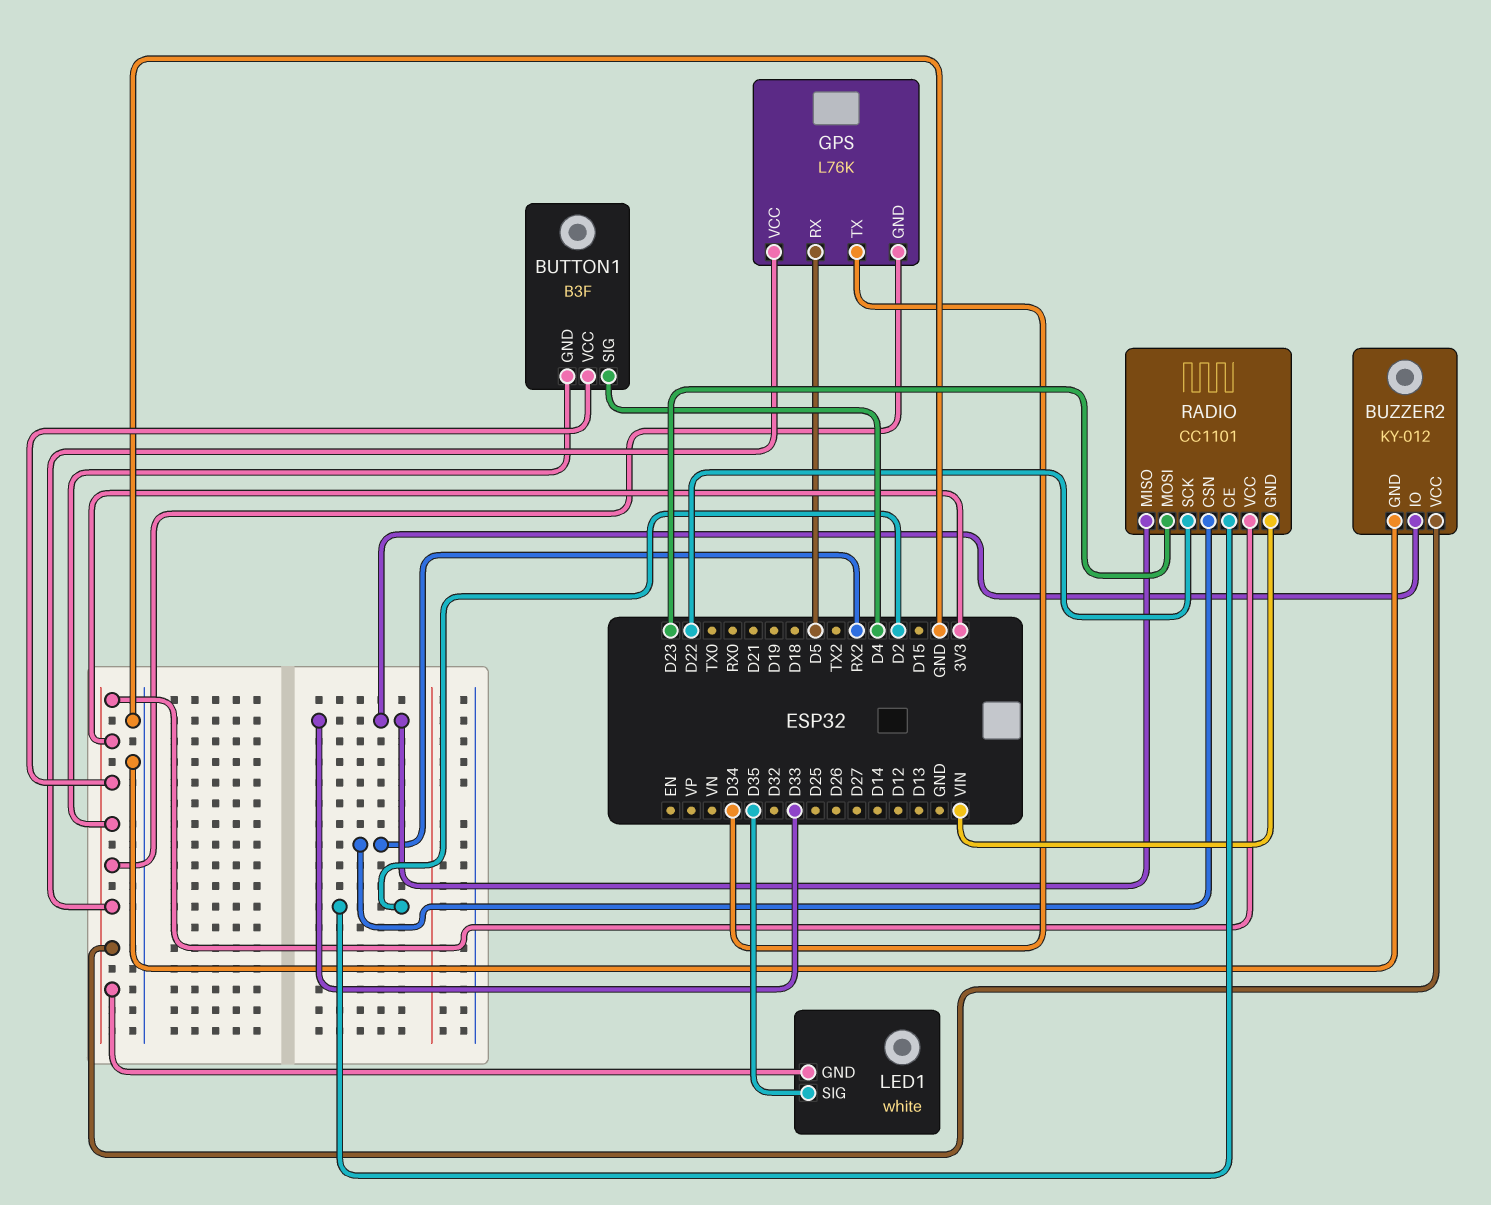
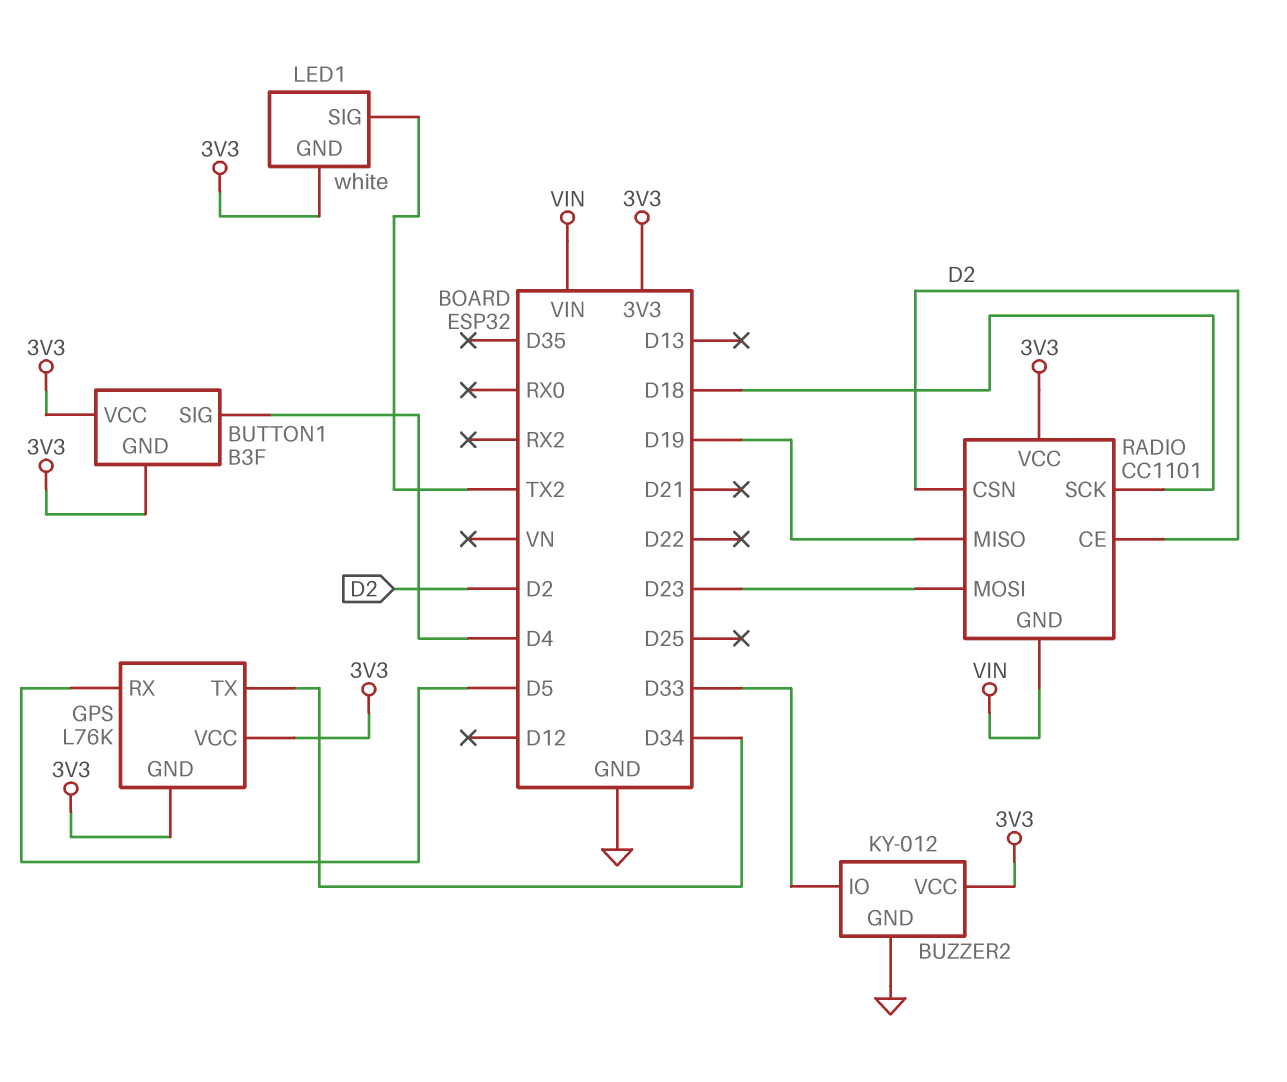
LED1 pin SIG: D35 -> TX2
RADIO pin CSN: RX2 -> D2
RADIO pin MISO: D33 -> D19
RADIO pin SCK: D22 -> D18

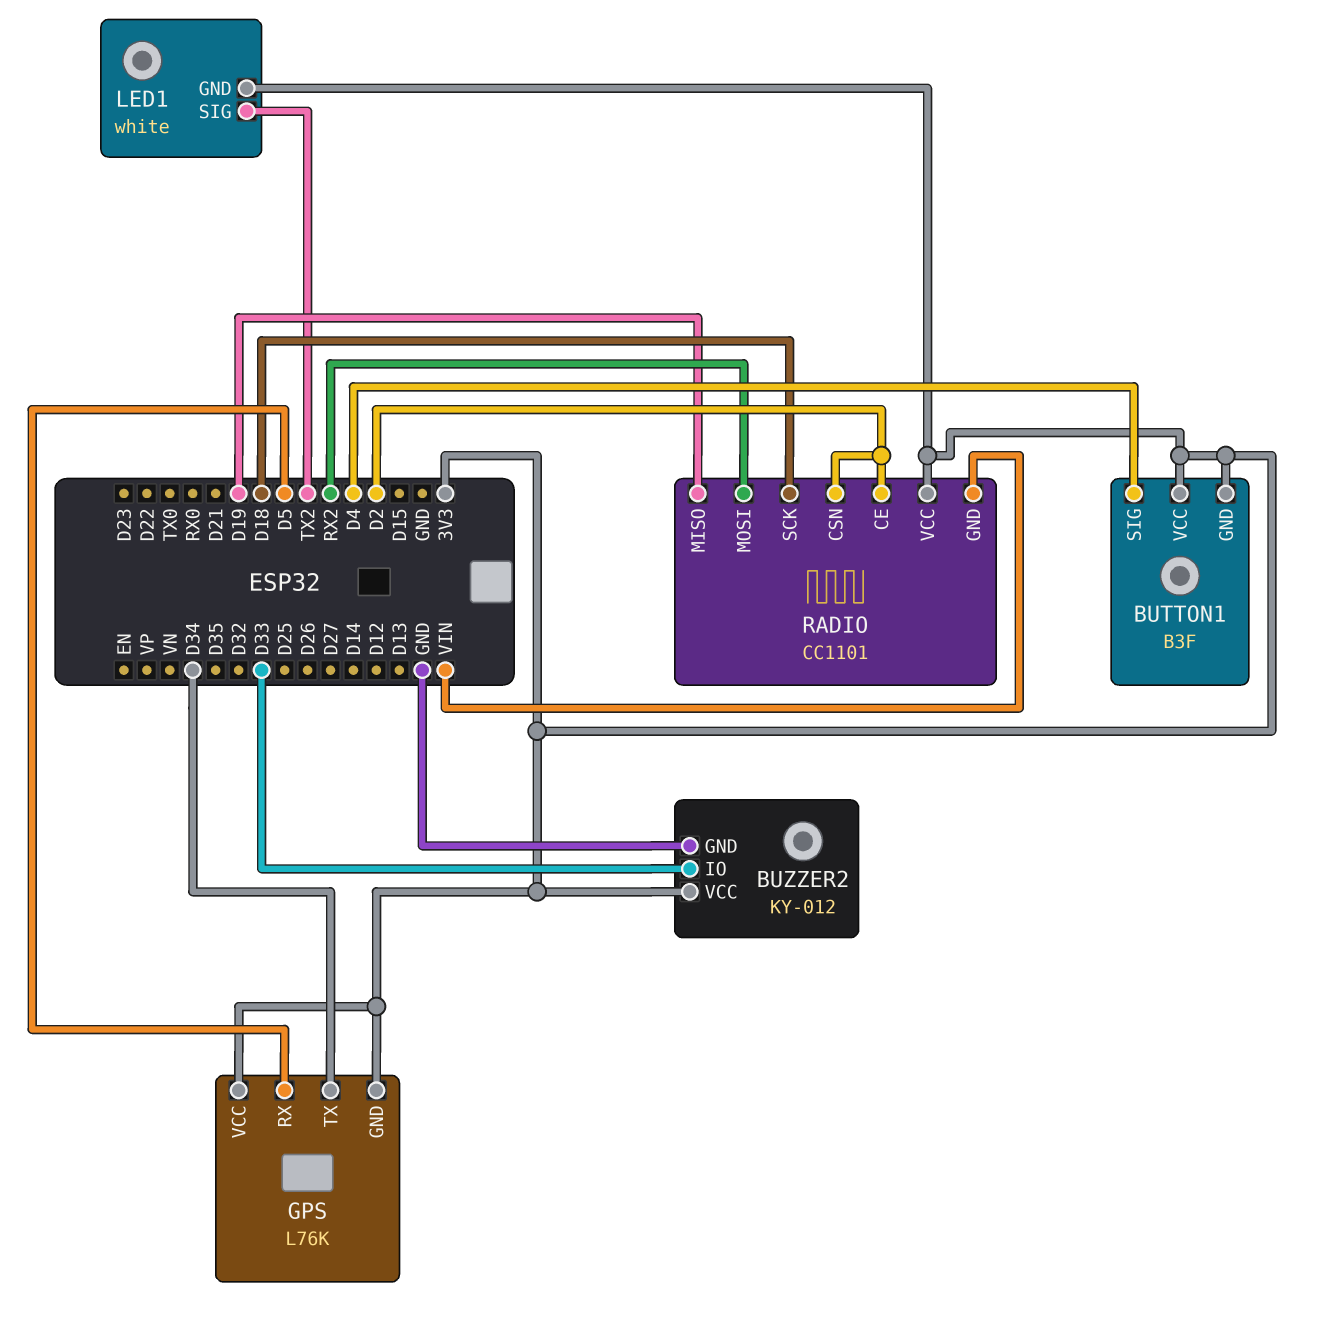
RADIO pin MOSI: D23 -> RX2

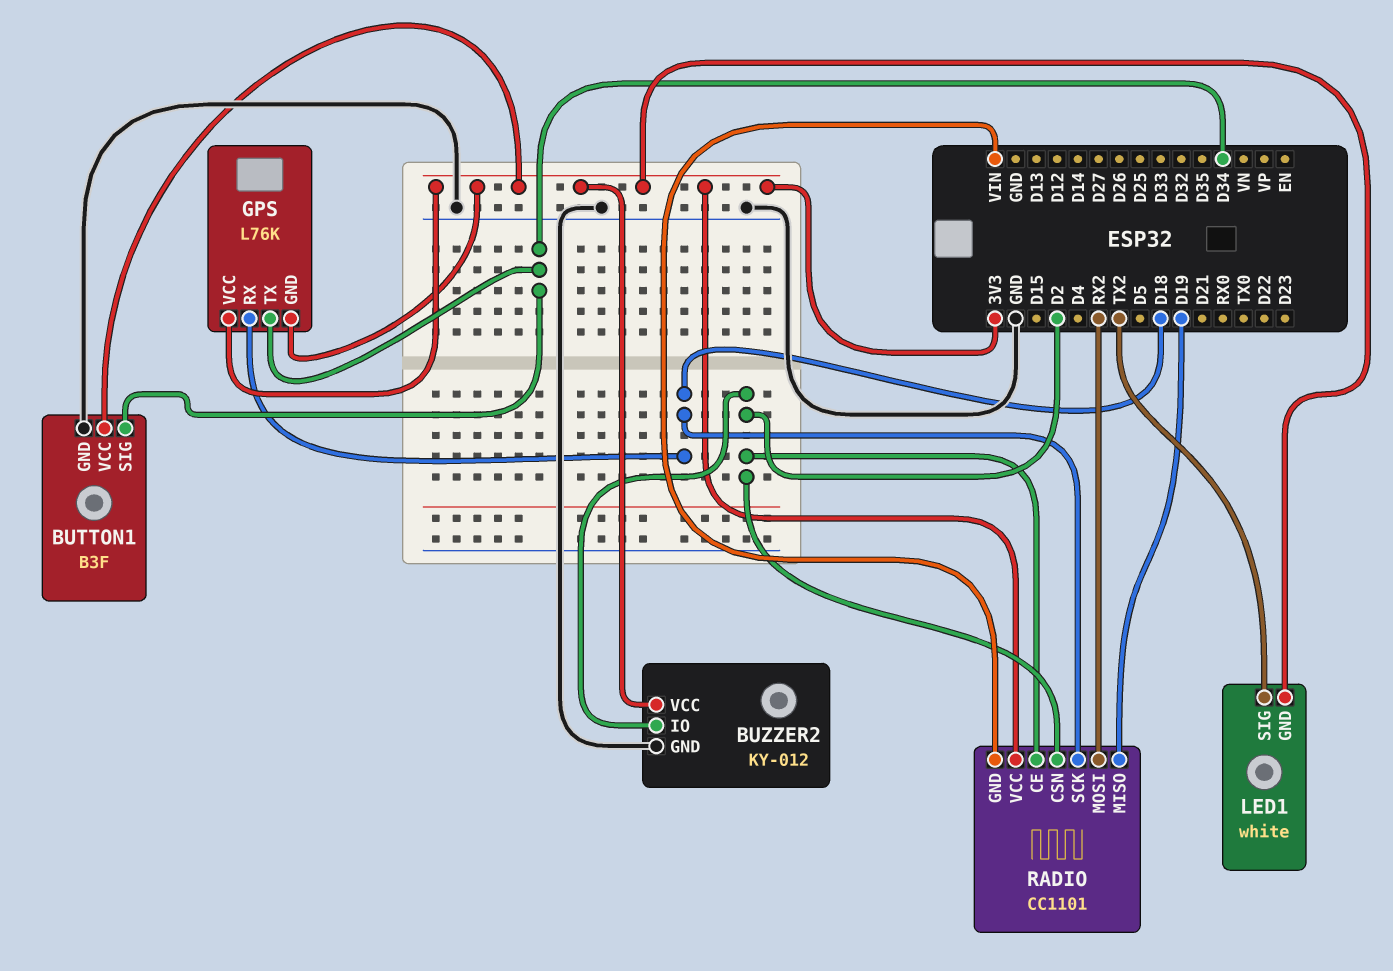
BUTTON1 pin GND: 3V3 -> GND
BUTTON1 pin SIG: D4 -> D34
BUZZER2 pin IO: D33 -> D2
GPS pin RX: D5 -> D18

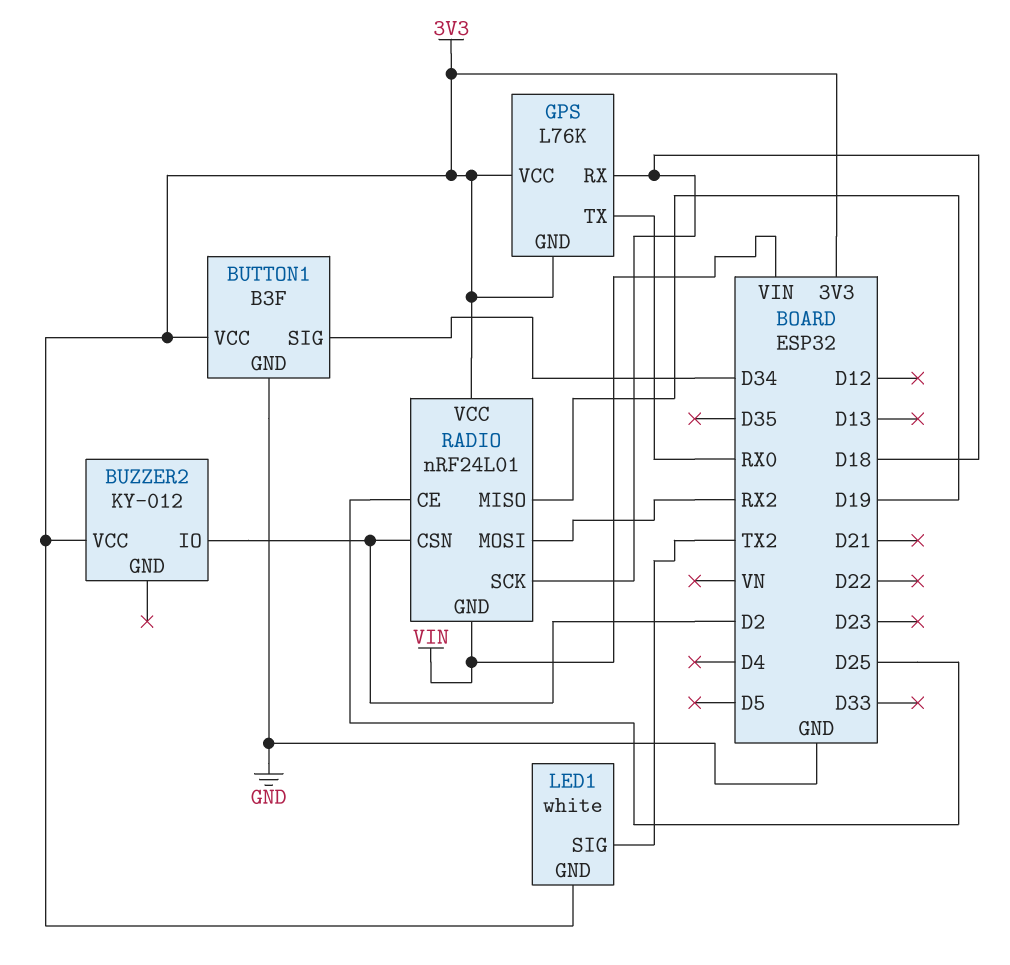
BUZZER2 pin GND: GND -> none
GPS pin TX: D34 -> RX0
RADIO: CC1101 -> nRF24L01
RADIO pin CE: D2 -> D25

